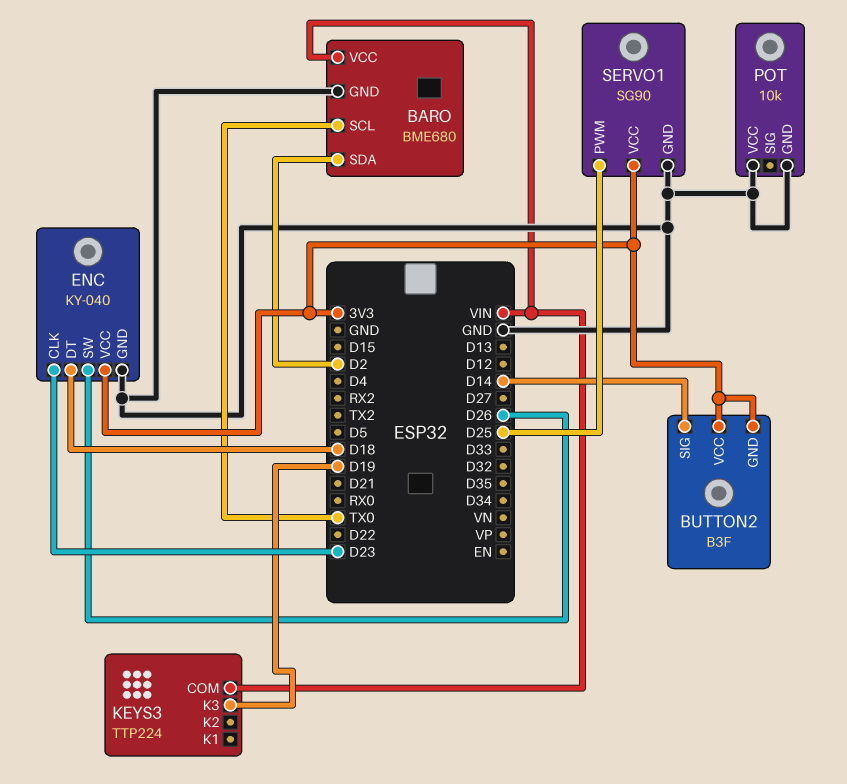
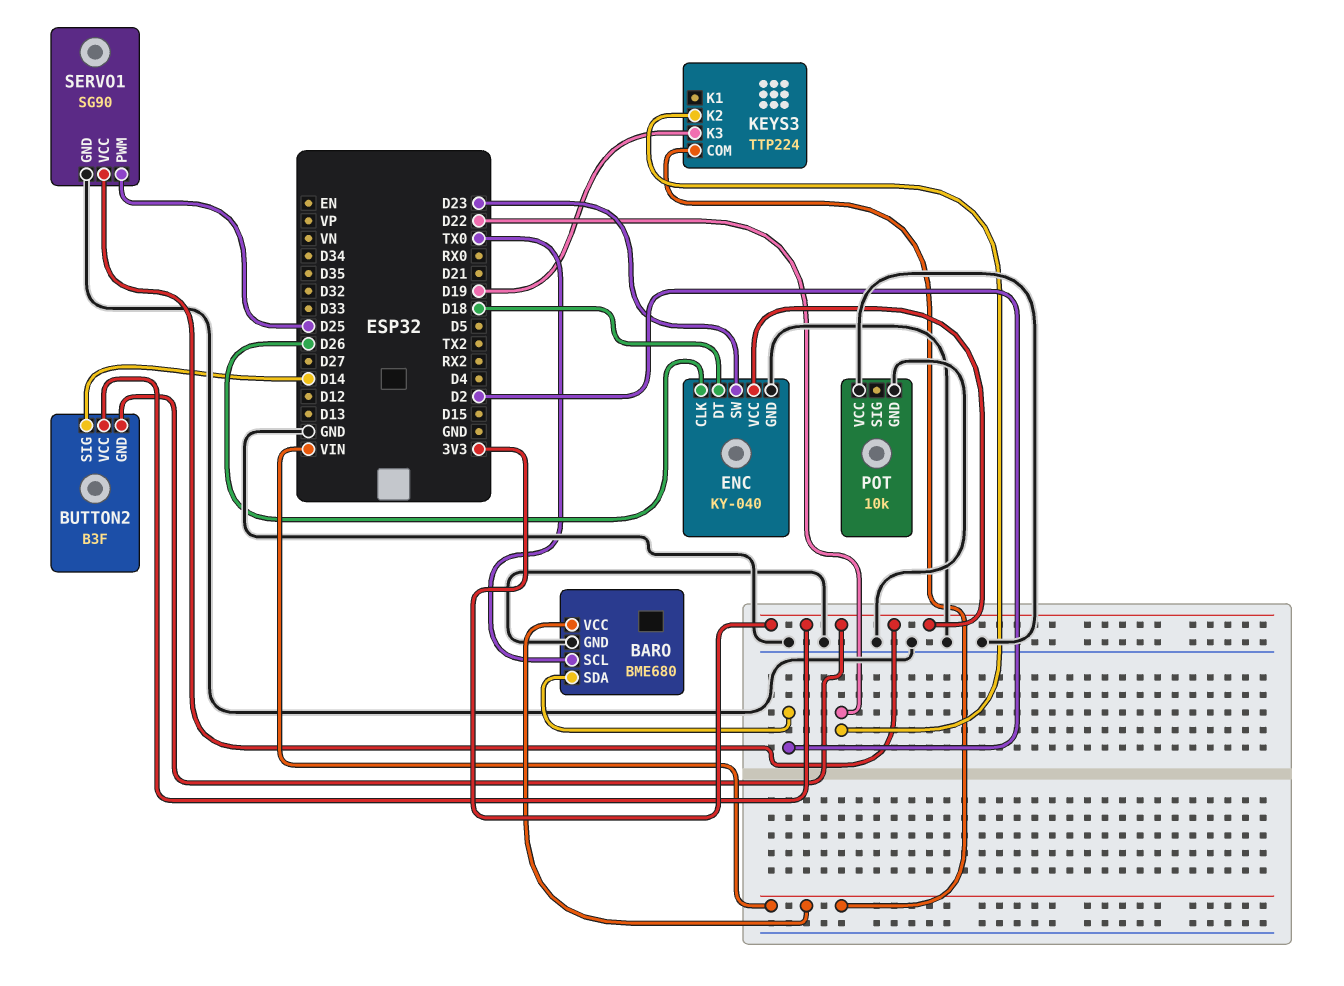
ENC pin CLK: D23 -> D26
ENC pin SW: D26 -> D23
KEYS3 pin K2: none -> D22

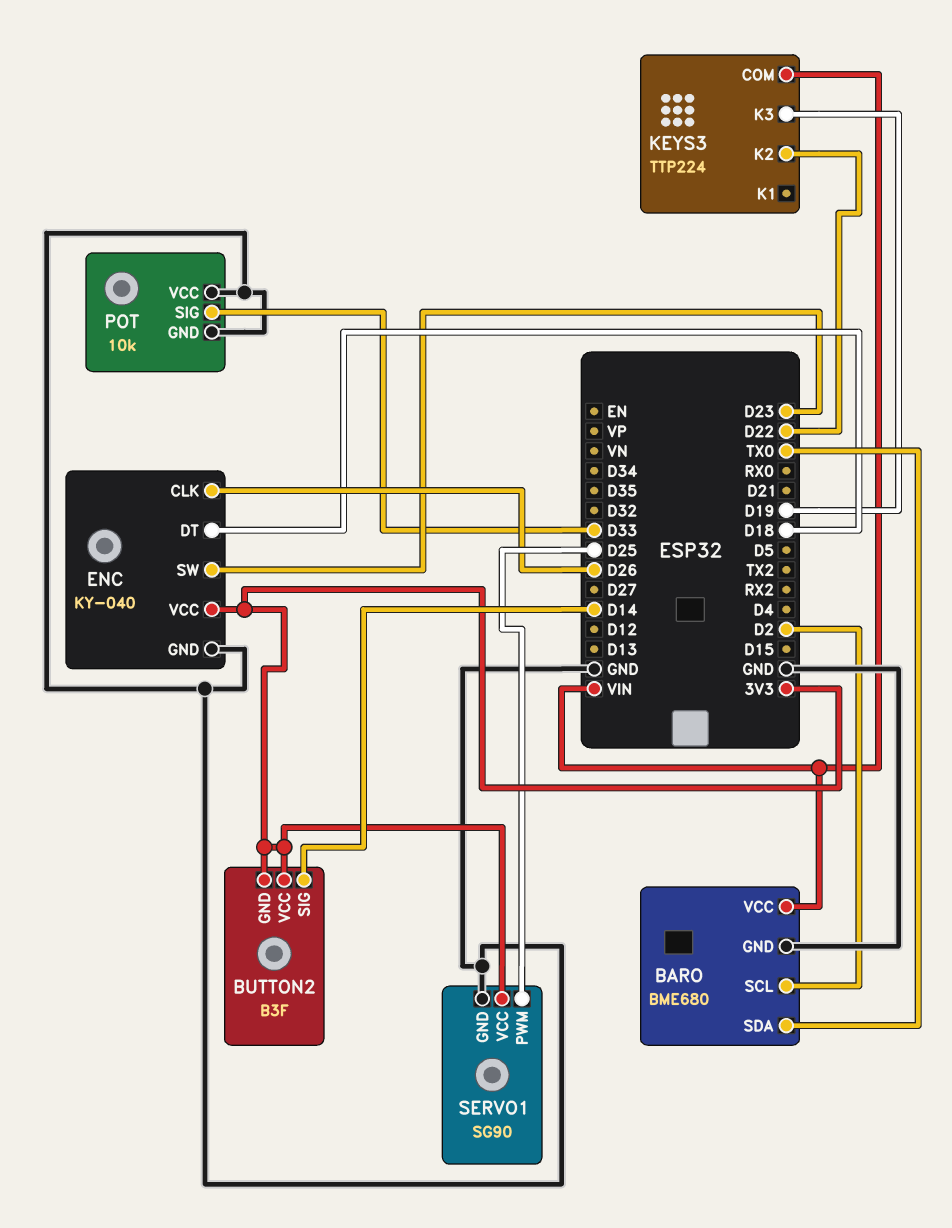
BARO pin SCL: TX0 -> D2
BARO pin SDA: D2 -> TX0
POT pin SIG: none -> D33

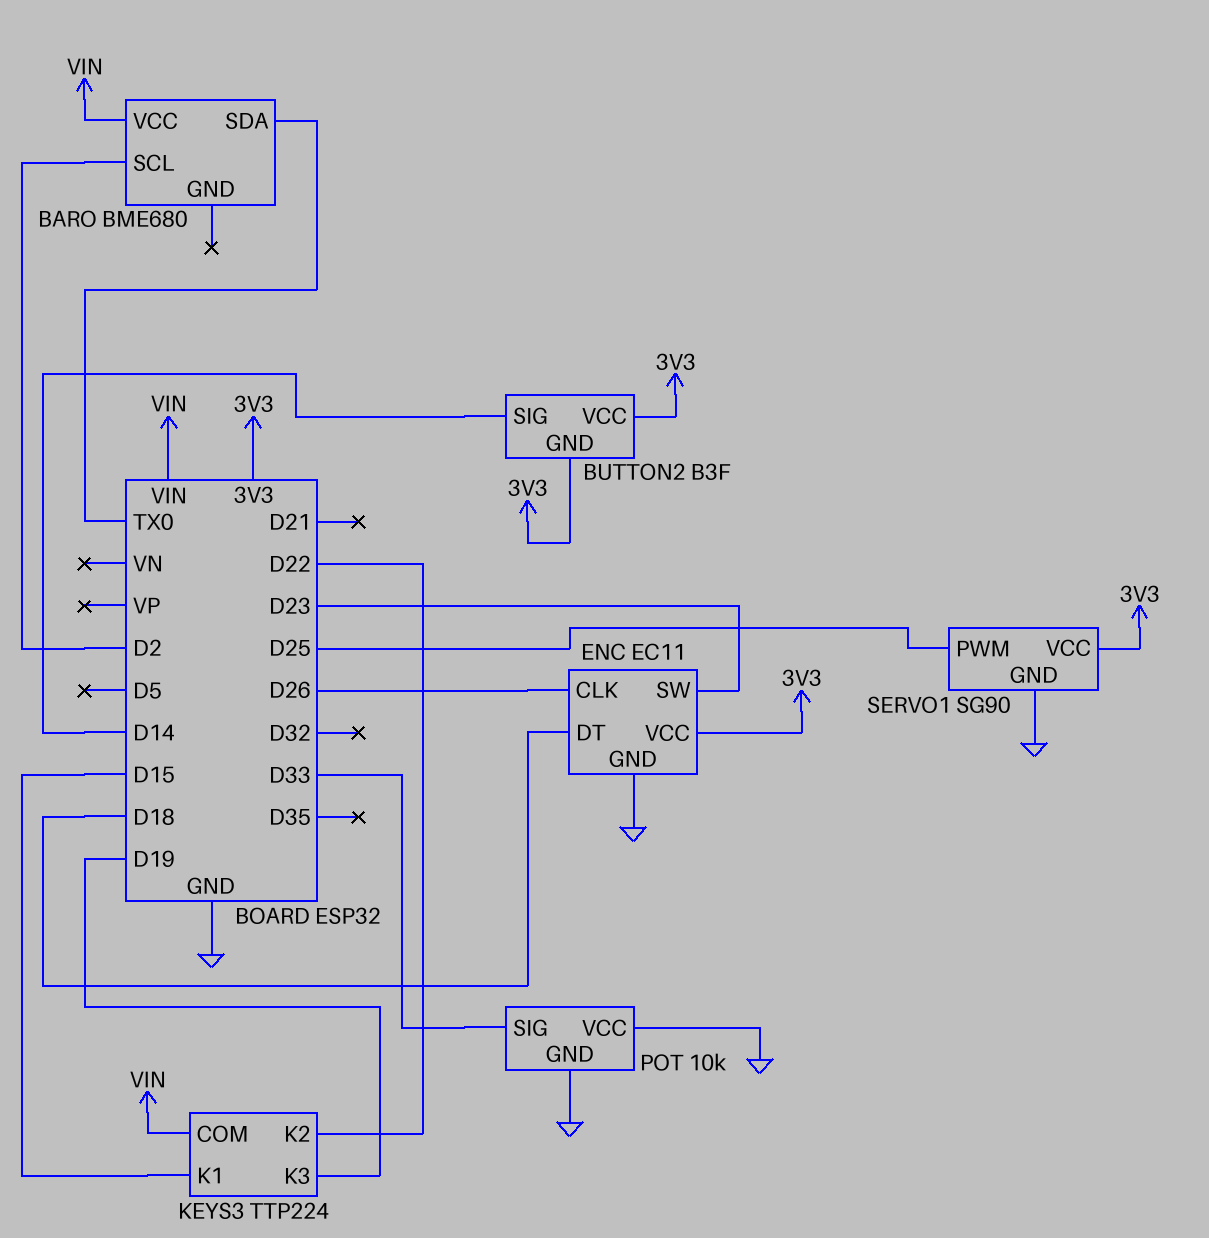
BARO pin GND: GND -> none
ENC: KY-040 -> EC11
KEYS3 pin K1: none -> D15

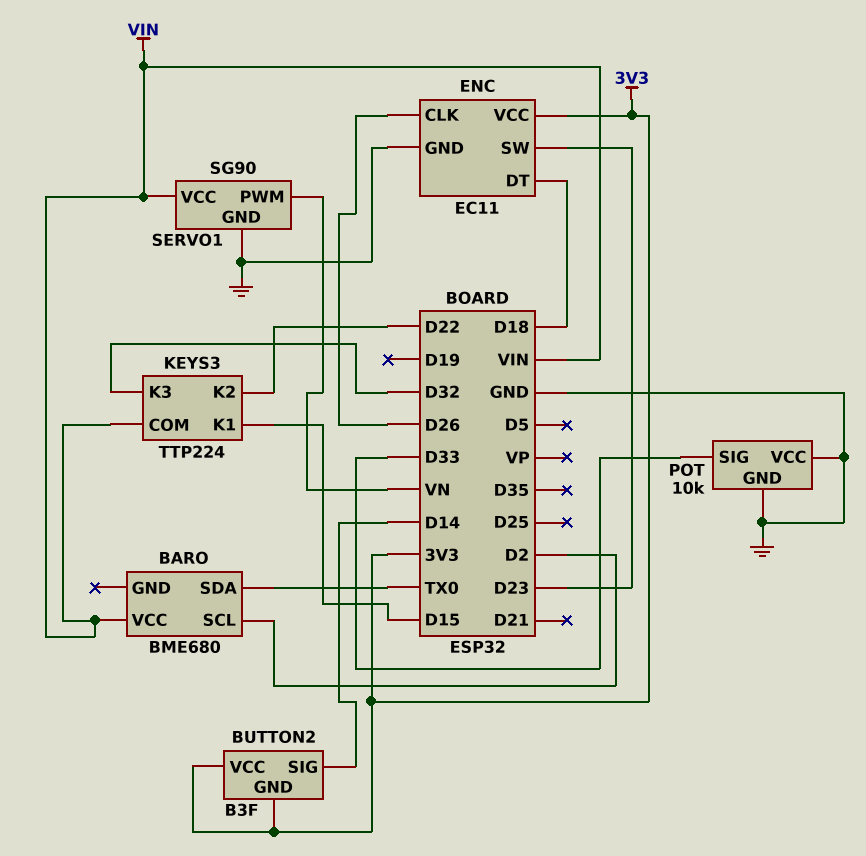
KEYS3 pin K3: D19 -> D32
SERVO1 pin PWM: D25 -> VN
SERVO1 pin VCC: 3V3 -> VIN

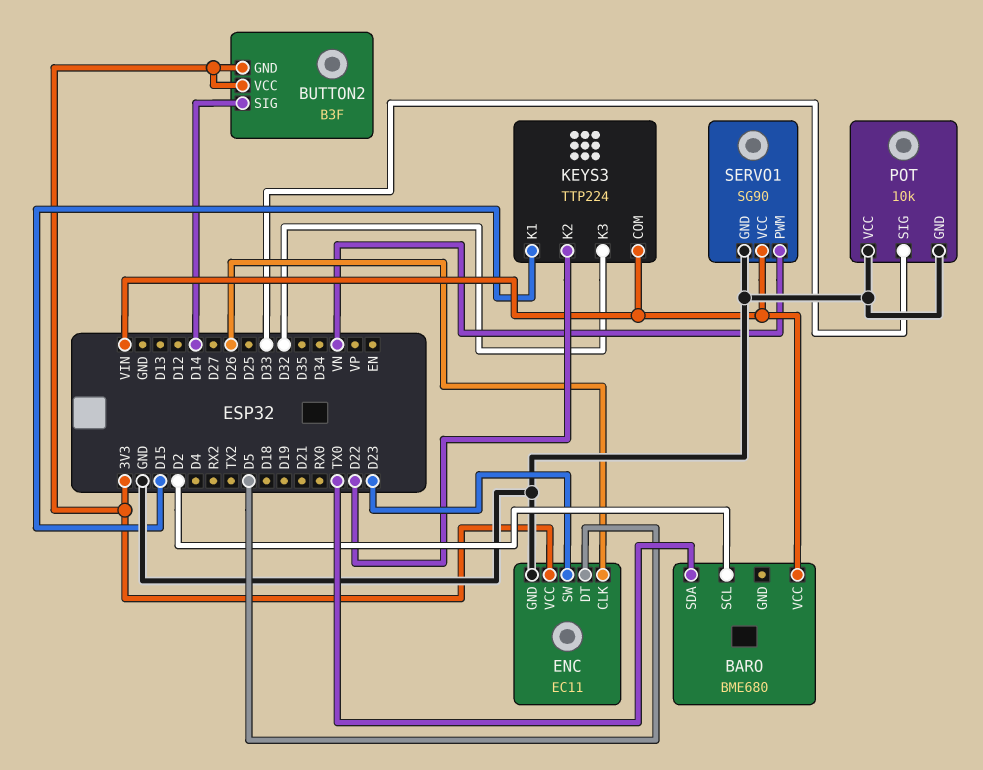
ENC pin DT: D18 -> D5

